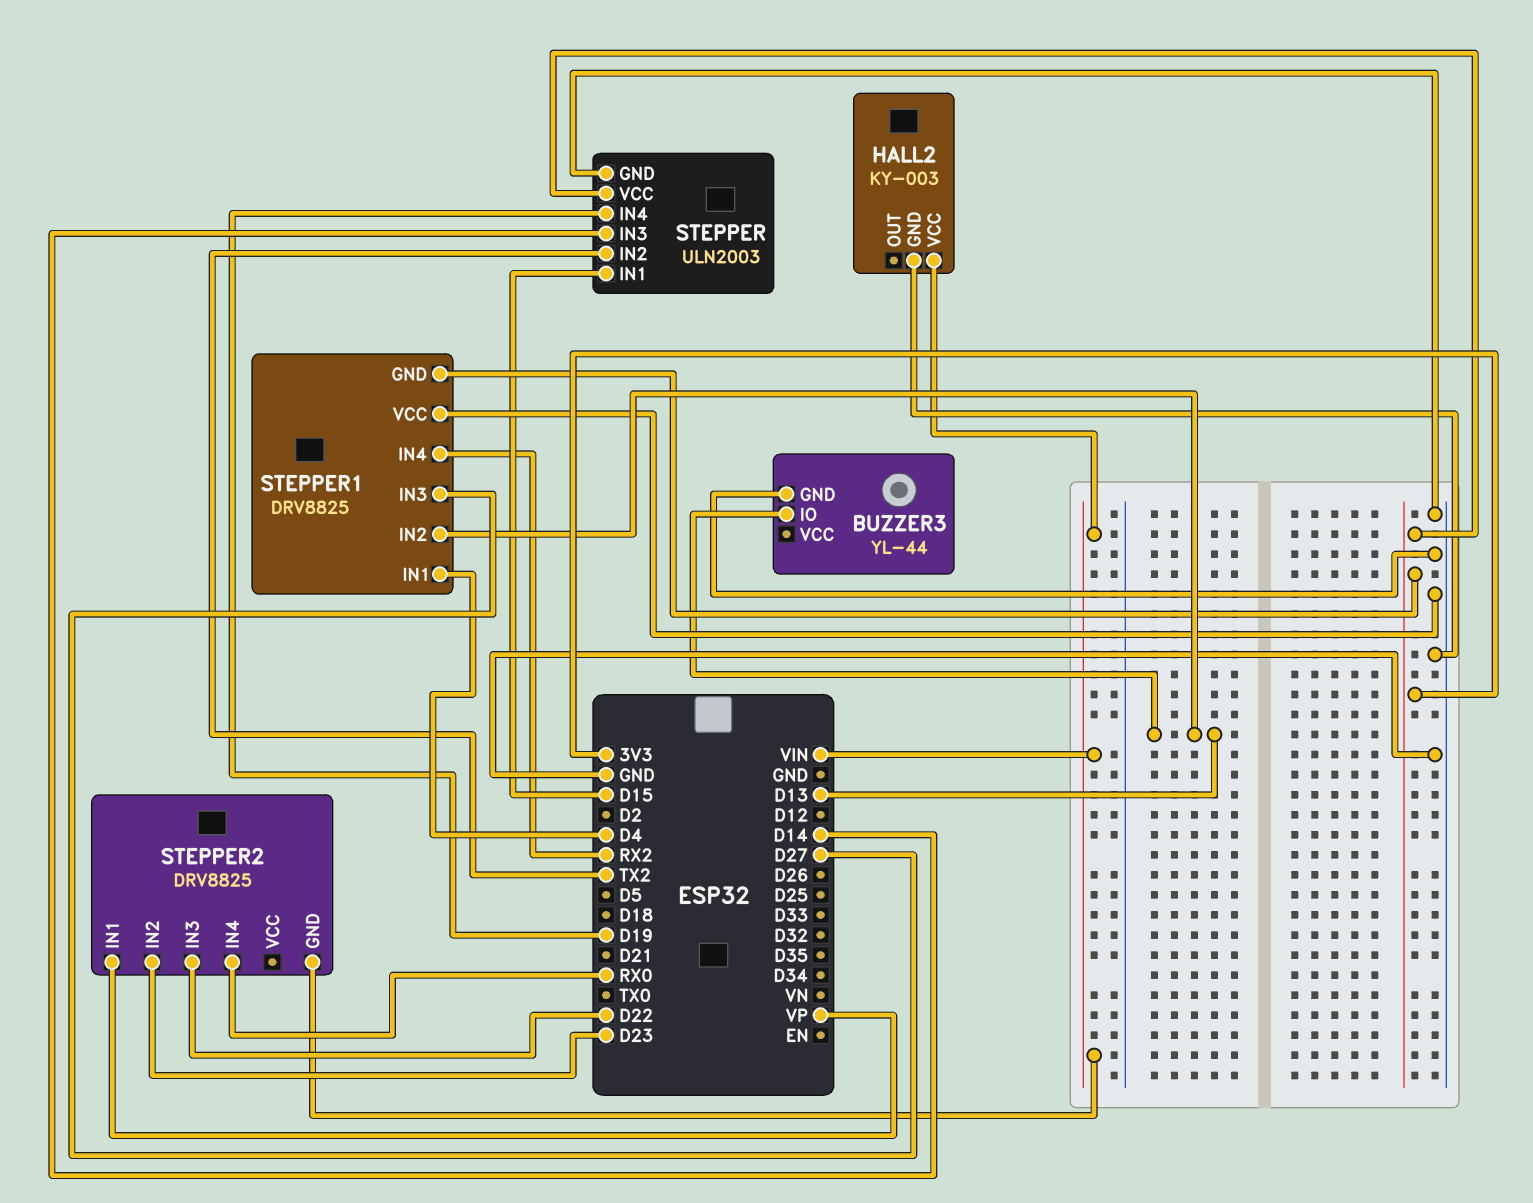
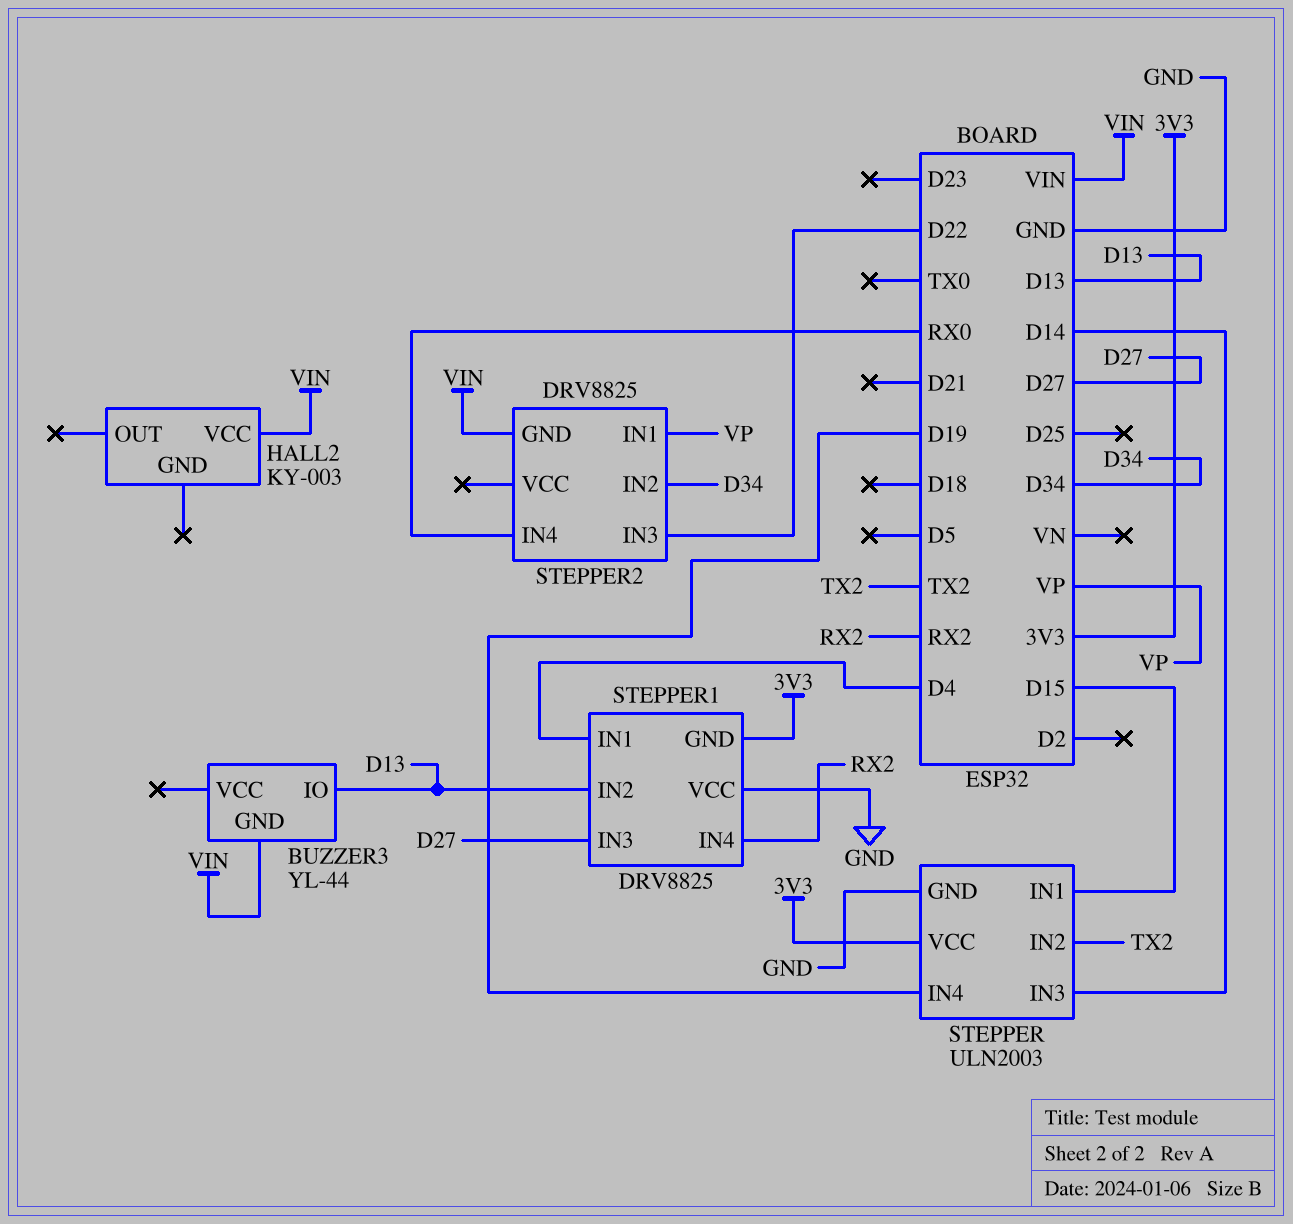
BUZZER3 pin GND: GND -> VIN
HALL2 pin GND: GND -> none
STEPPER2 pin IN2: D23 -> D34

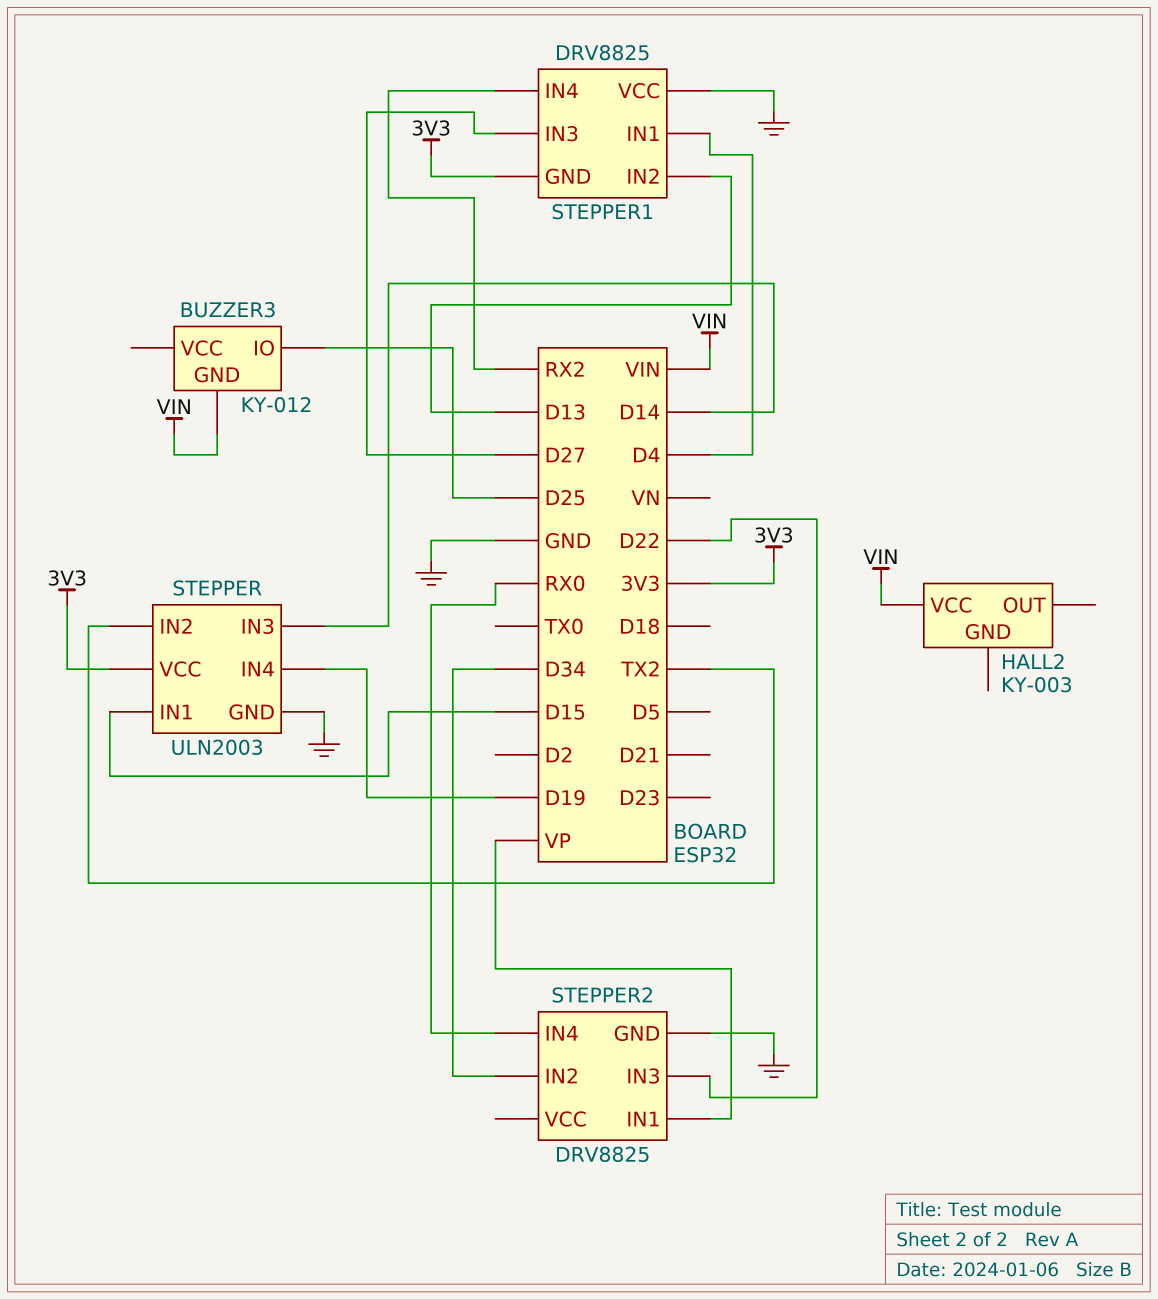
BUZZER3: YL-44 -> KY-012
BUZZER3 pin IO: D13 -> D25
STEPPER2 pin GND: VIN -> GND

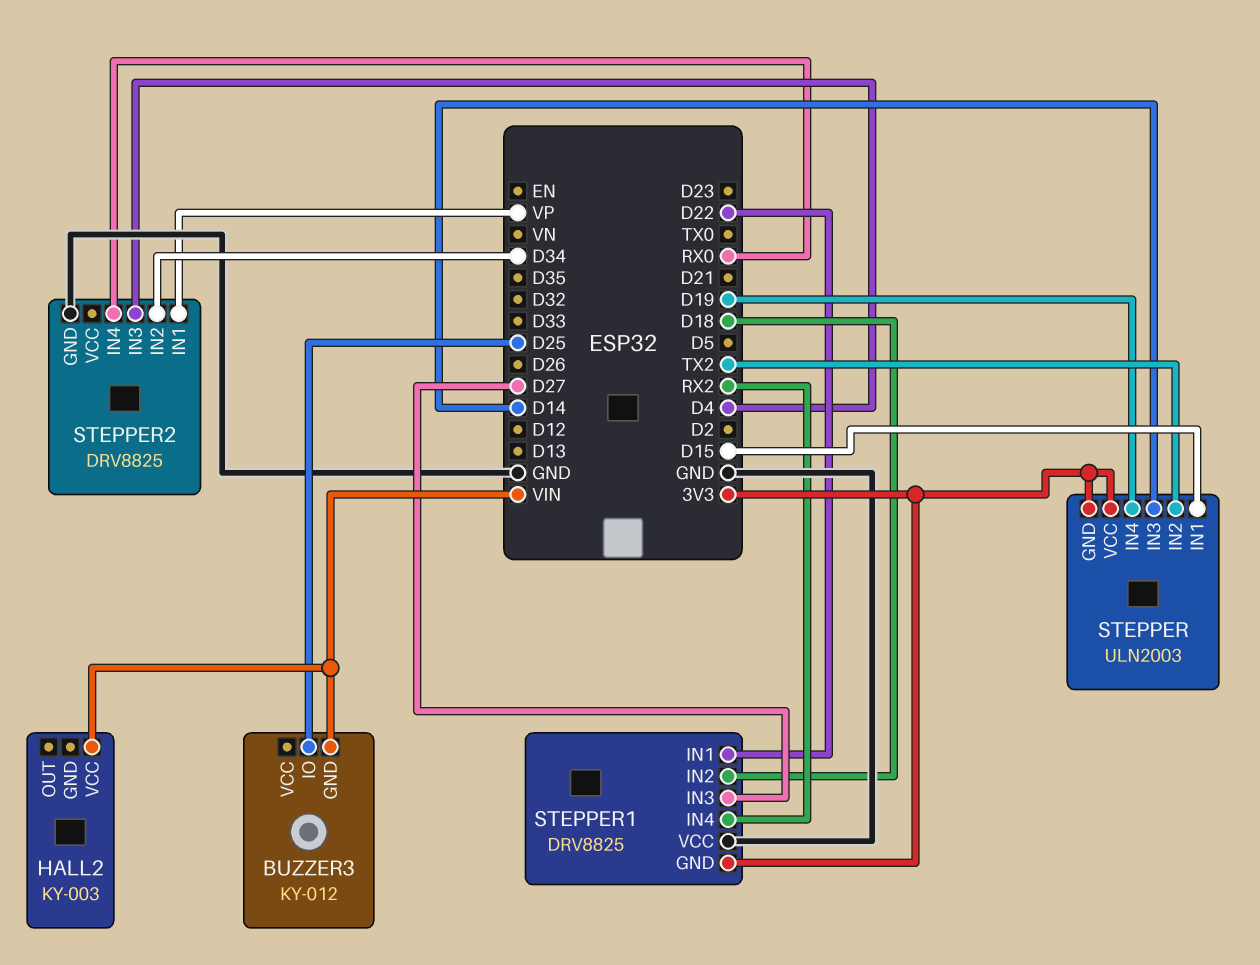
STEPPER pin GND: GND -> 3V3
STEPPER1 pin IN1: D4 -> D22
STEPPER1 pin IN2: D13 -> D18
STEPPER2 pin IN3: D22 -> D4

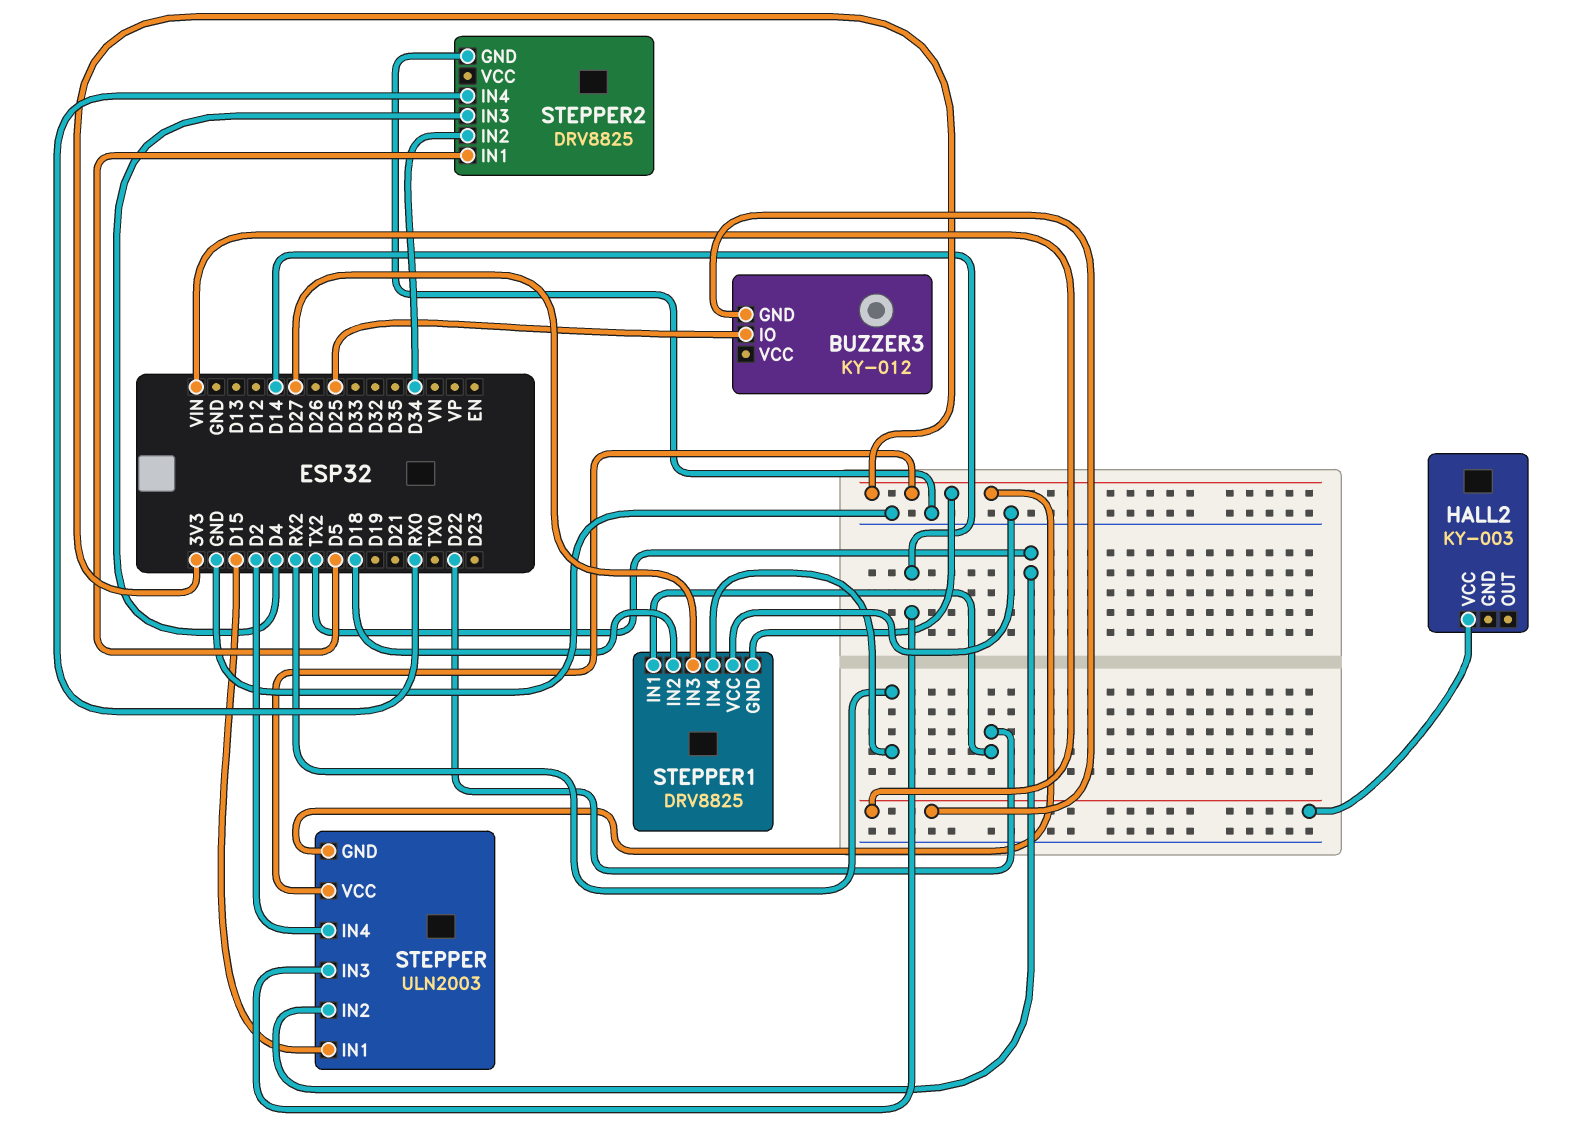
STEPPER pin IN4: D19 -> D2
STEPPER2 pin IN1: VP -> D5

